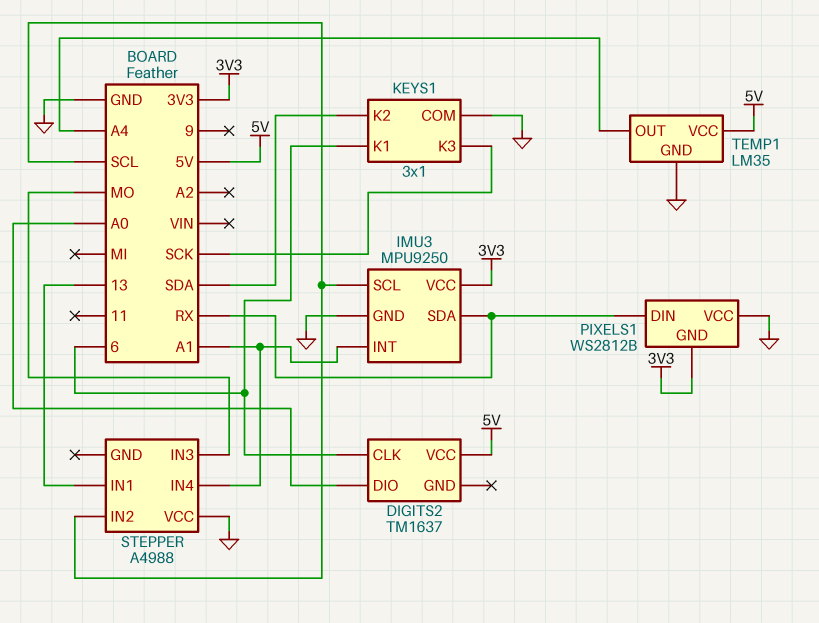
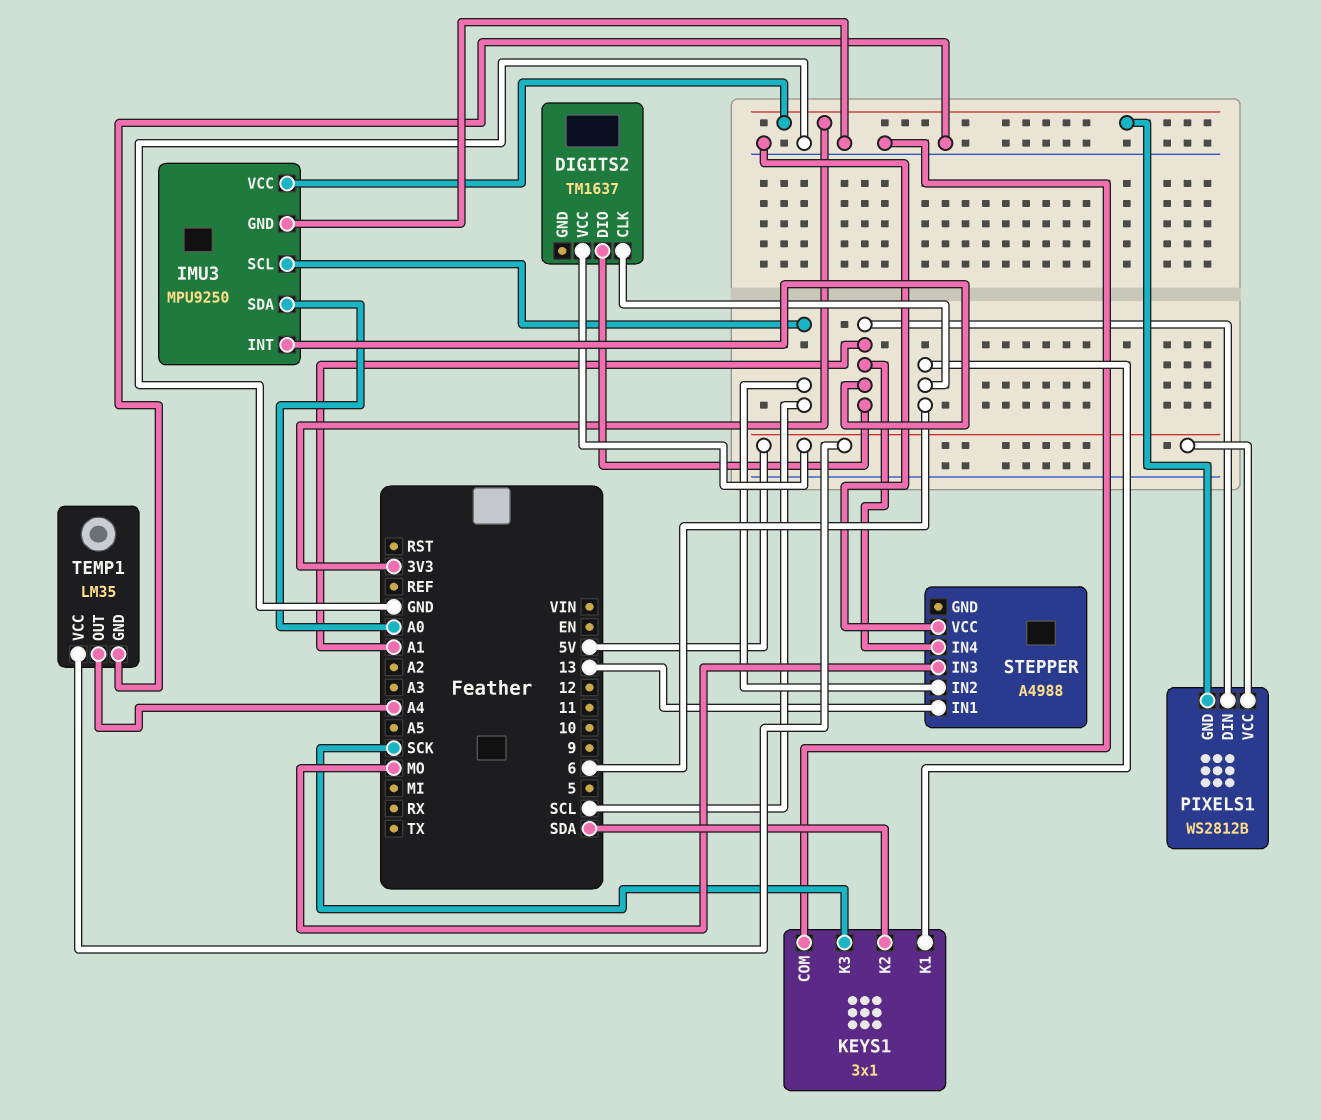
DIGITS2 pin DIO: A0 -> A1
IMU3 pin SDA: RX -> A0
PIXELS1 pin DIN: RX -> A1
PIXELS1 pin VCC: GND -> 5V

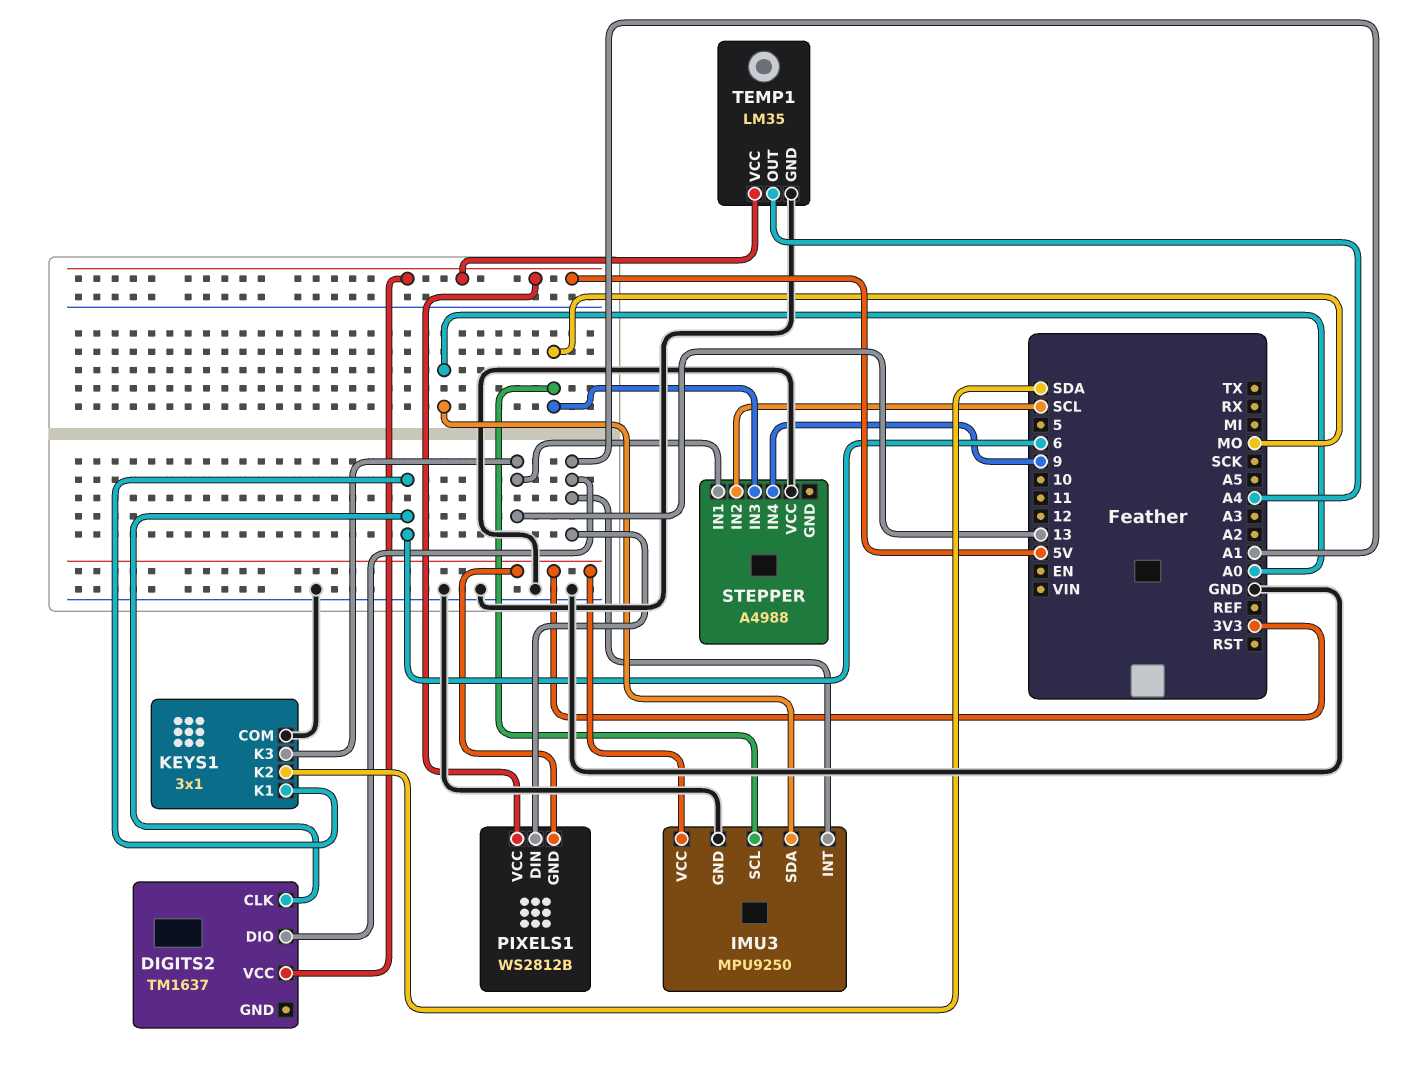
IMU3 pin SCL: SCL -> MO
KEYS1 pin K3: SCK -> 13
STEPPER pin IN4: A1 -> 9

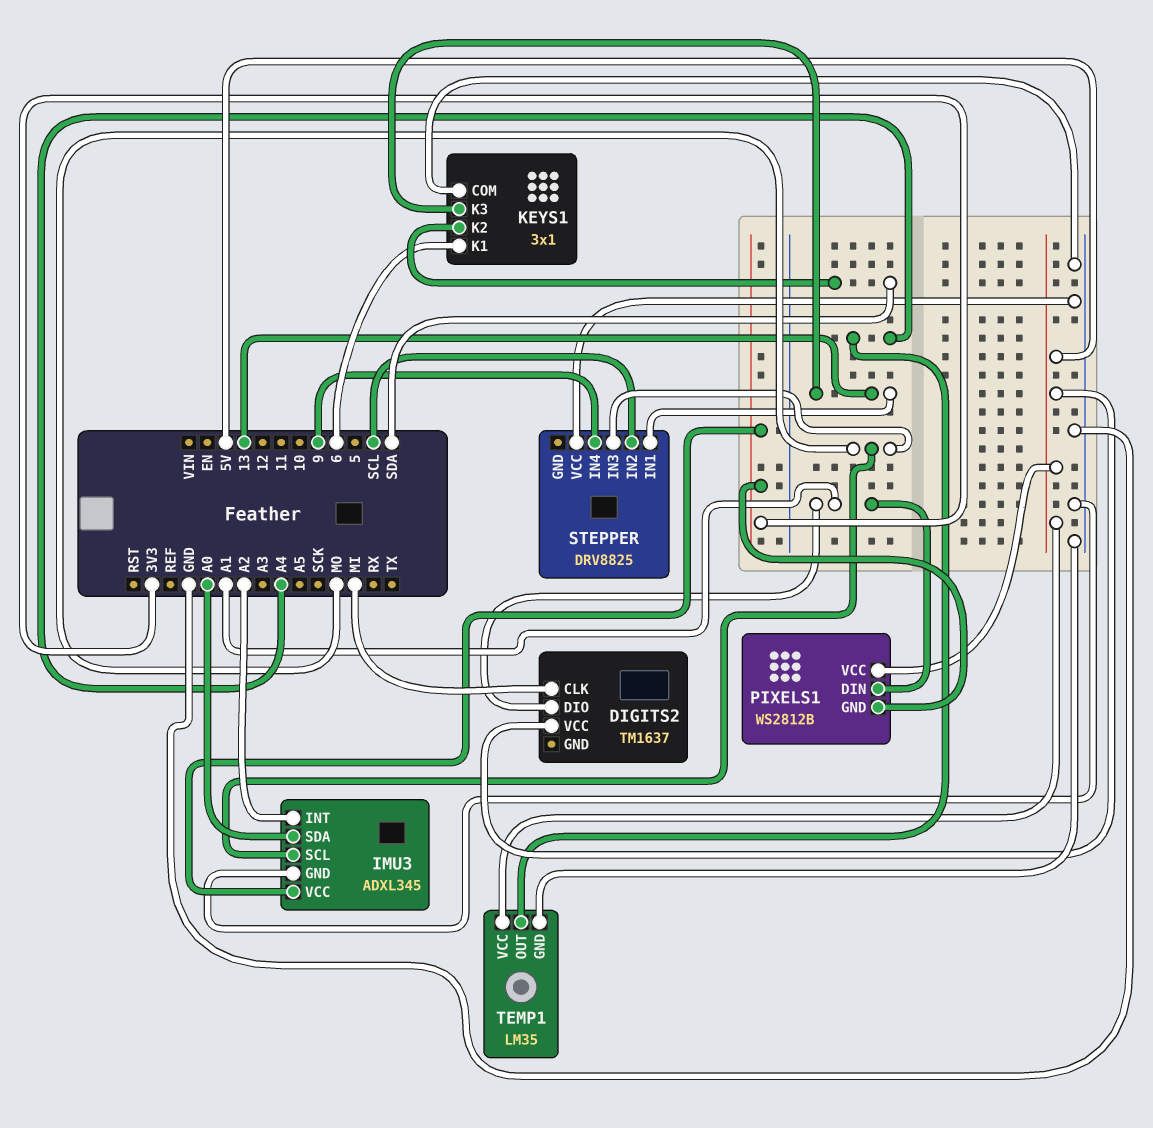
DIGITS2 pin CLK: 6 -> MI
IMU3: MPU9250 -> ADXL345
IMU3 pin INT: A1 -> A2
STEPPER: A4988 -> DRV8825

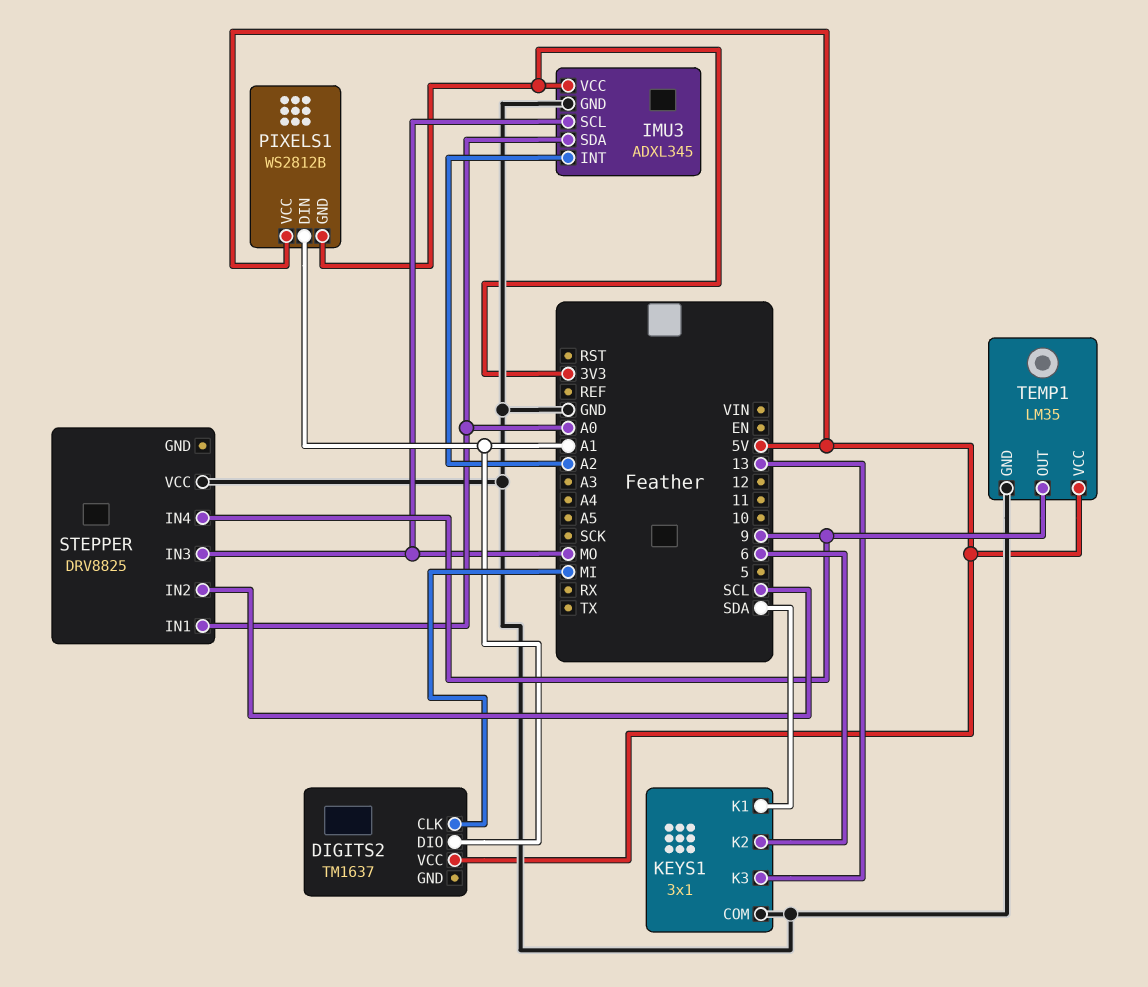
KEYS1 pin K1: 6 -> SDA
KEYS1 pin K2: SDA -> 6
STEPPER pin IN1: 13 -> A0
TEMP1 pin OUT: A4 -> 9

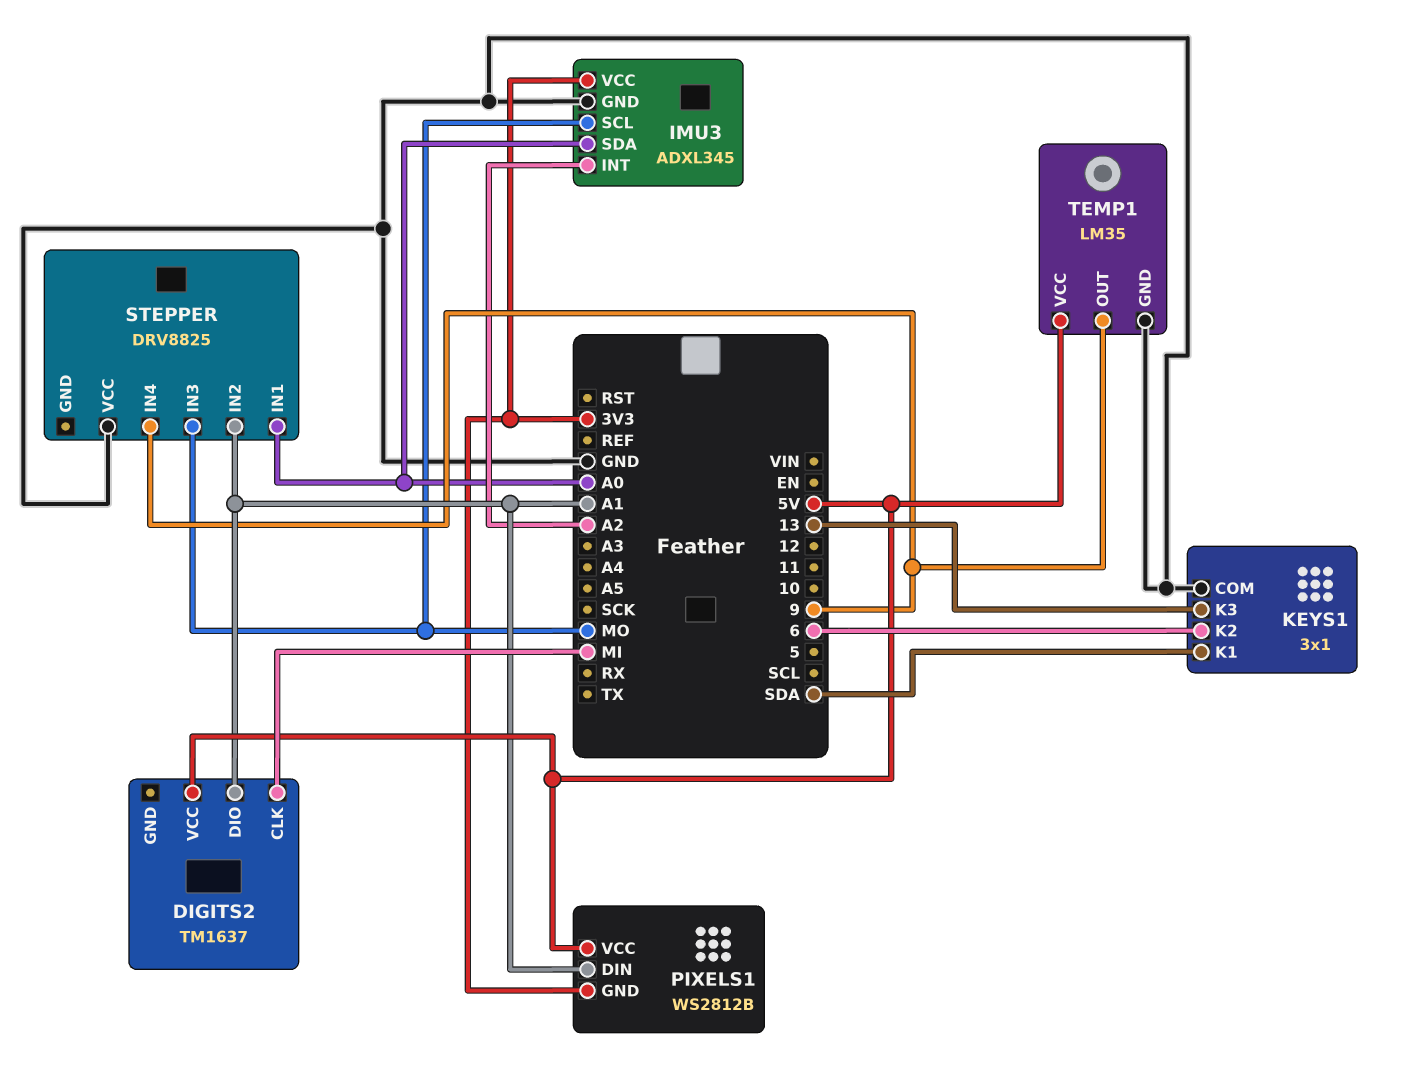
STEPPER pin IN2: SCL -> A1

